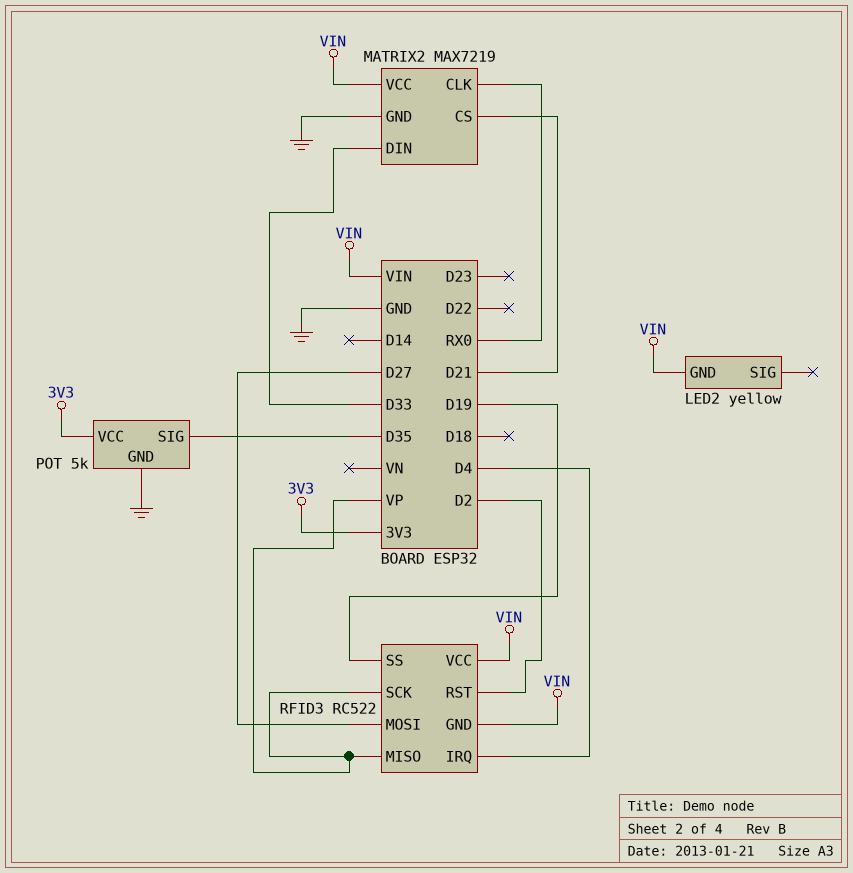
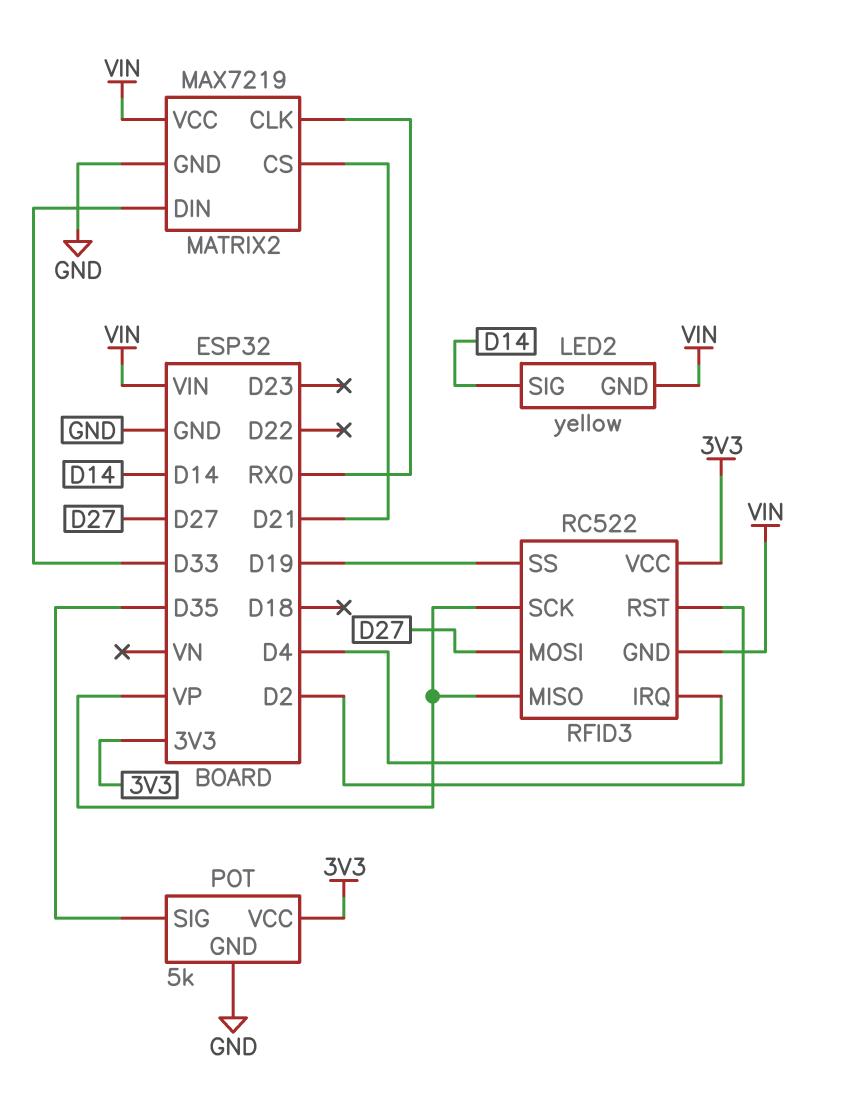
LED2 pin SIG: none -> D14
RFID3 pin VCC: VIN -> 3V3

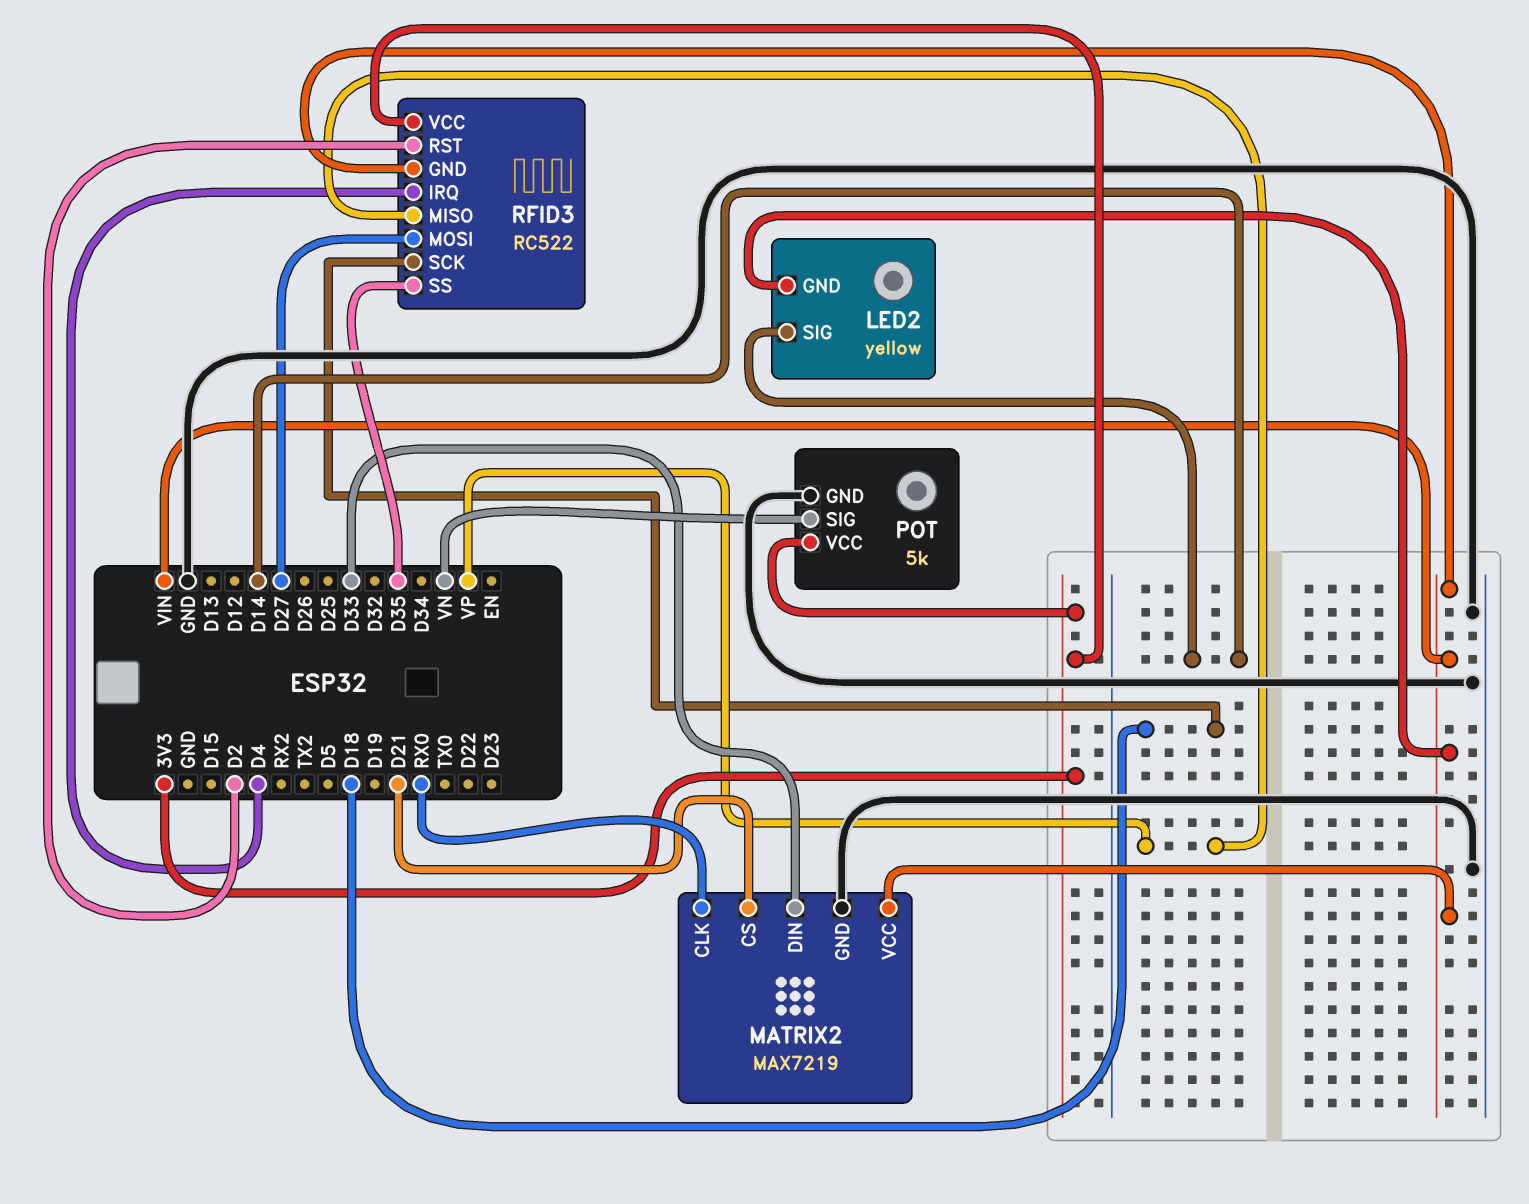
POT pin SIG: D35 -> VN
RFID3 pin SCK: VP -> D18
RFID3 pin SS: D19 -> D35

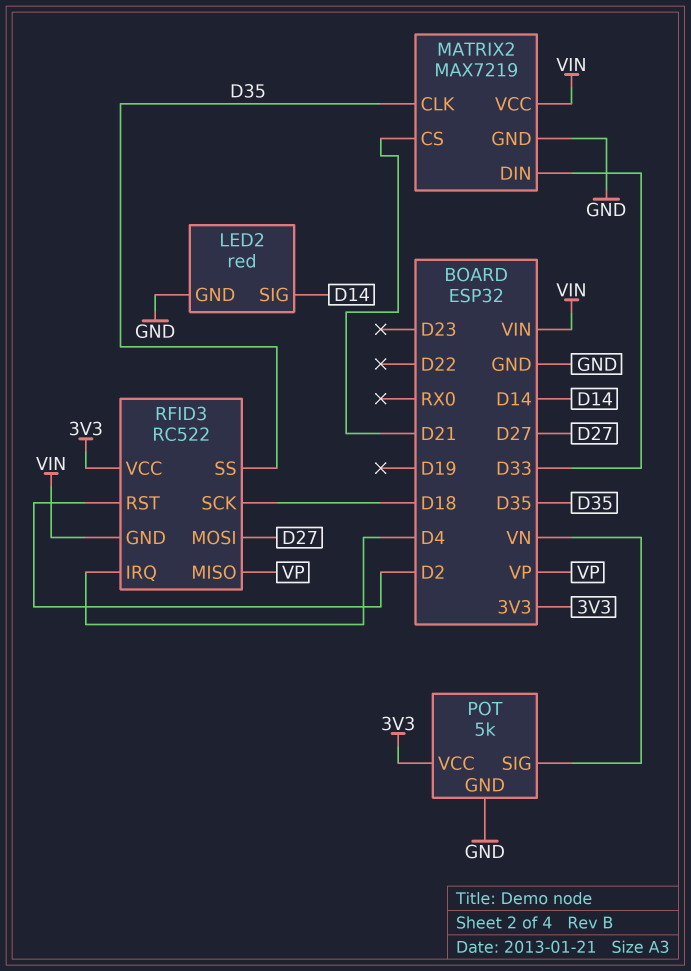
LED2: yellow -> red
LED2 pin GND: VIN -> GND
MATRIX2 pin CLK: RX0 -> D35

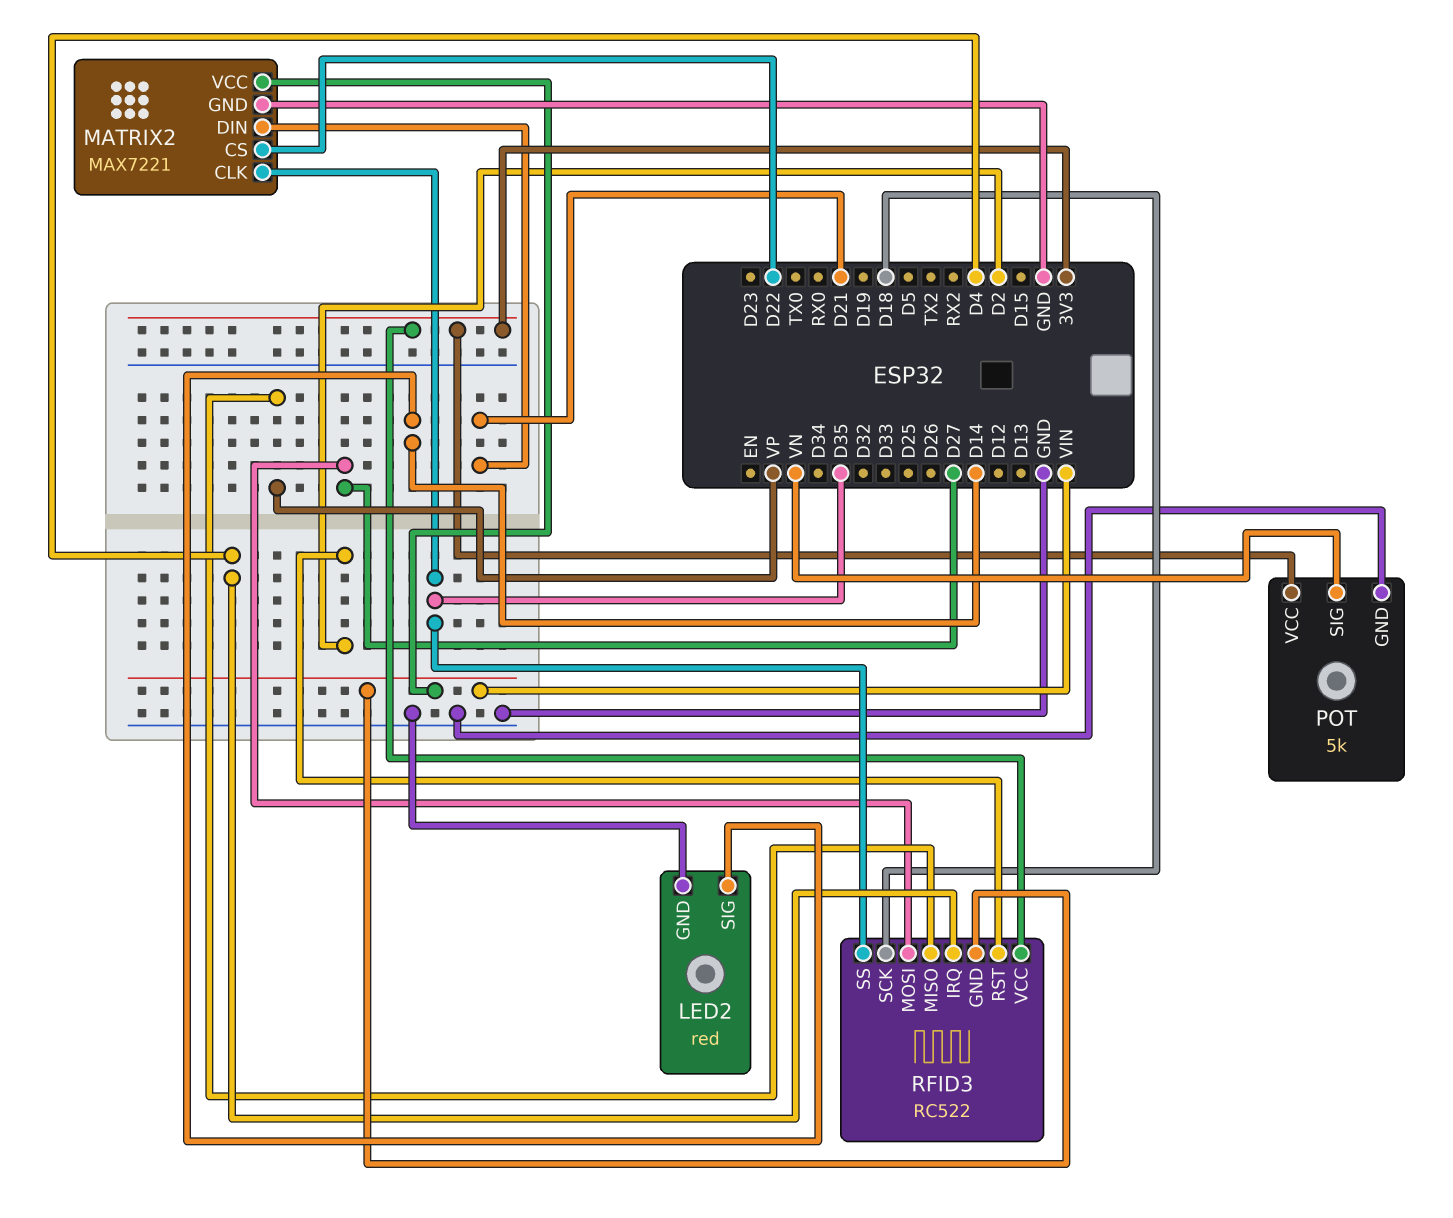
MATRIX2: MAX7219 -> MAX7221
MATRIX2 pin CS: D21 -> D22
MATRIX2 pin DIN: D33 -> D21

